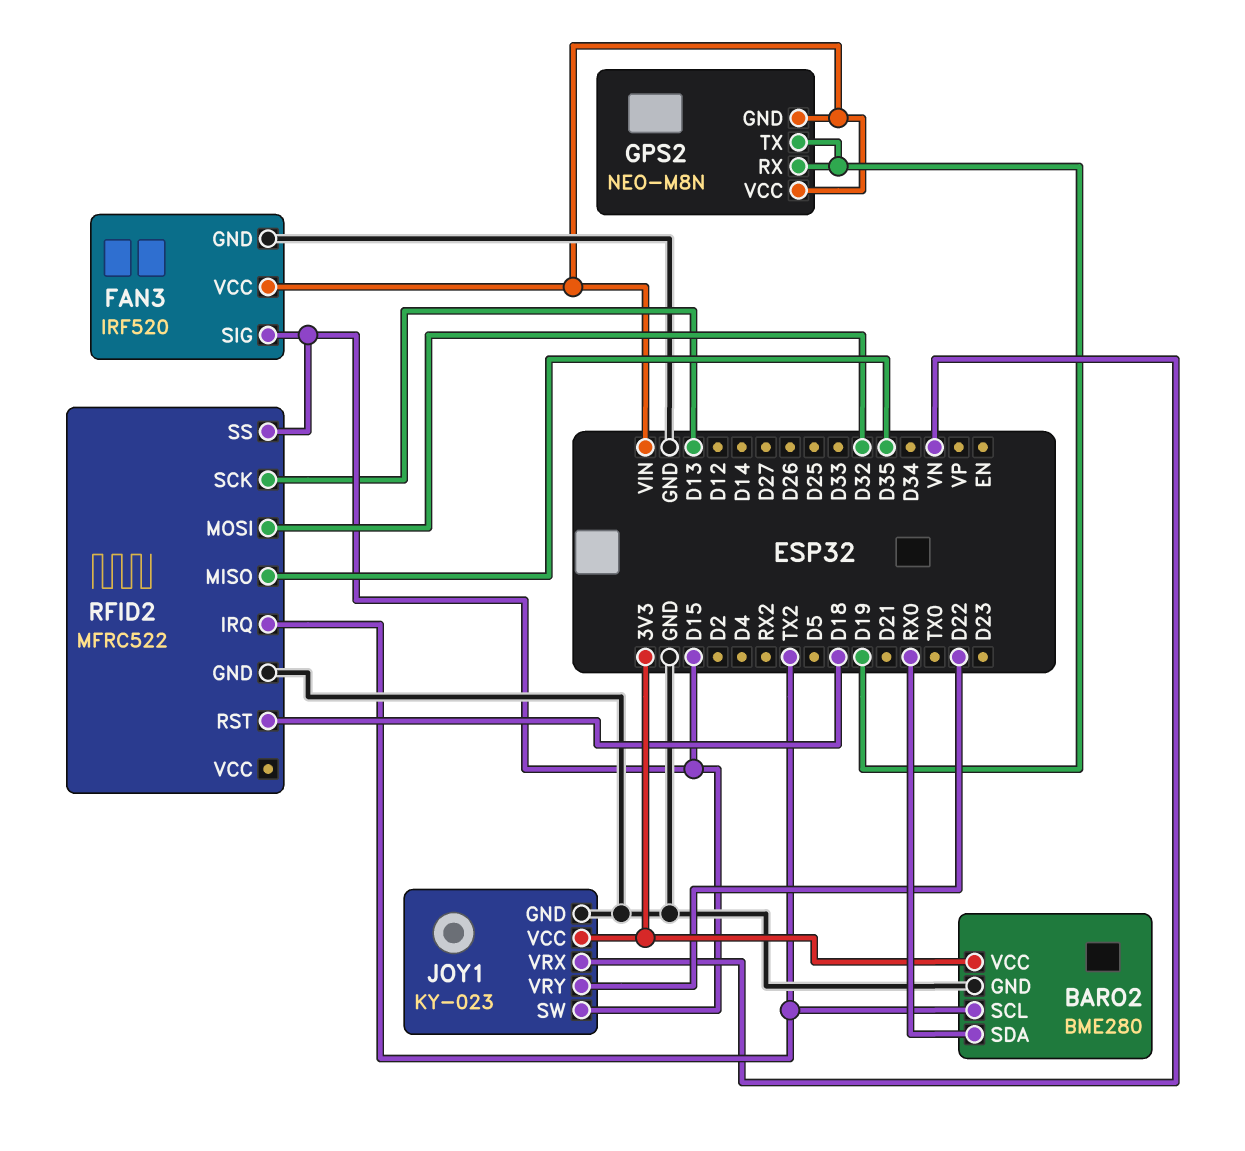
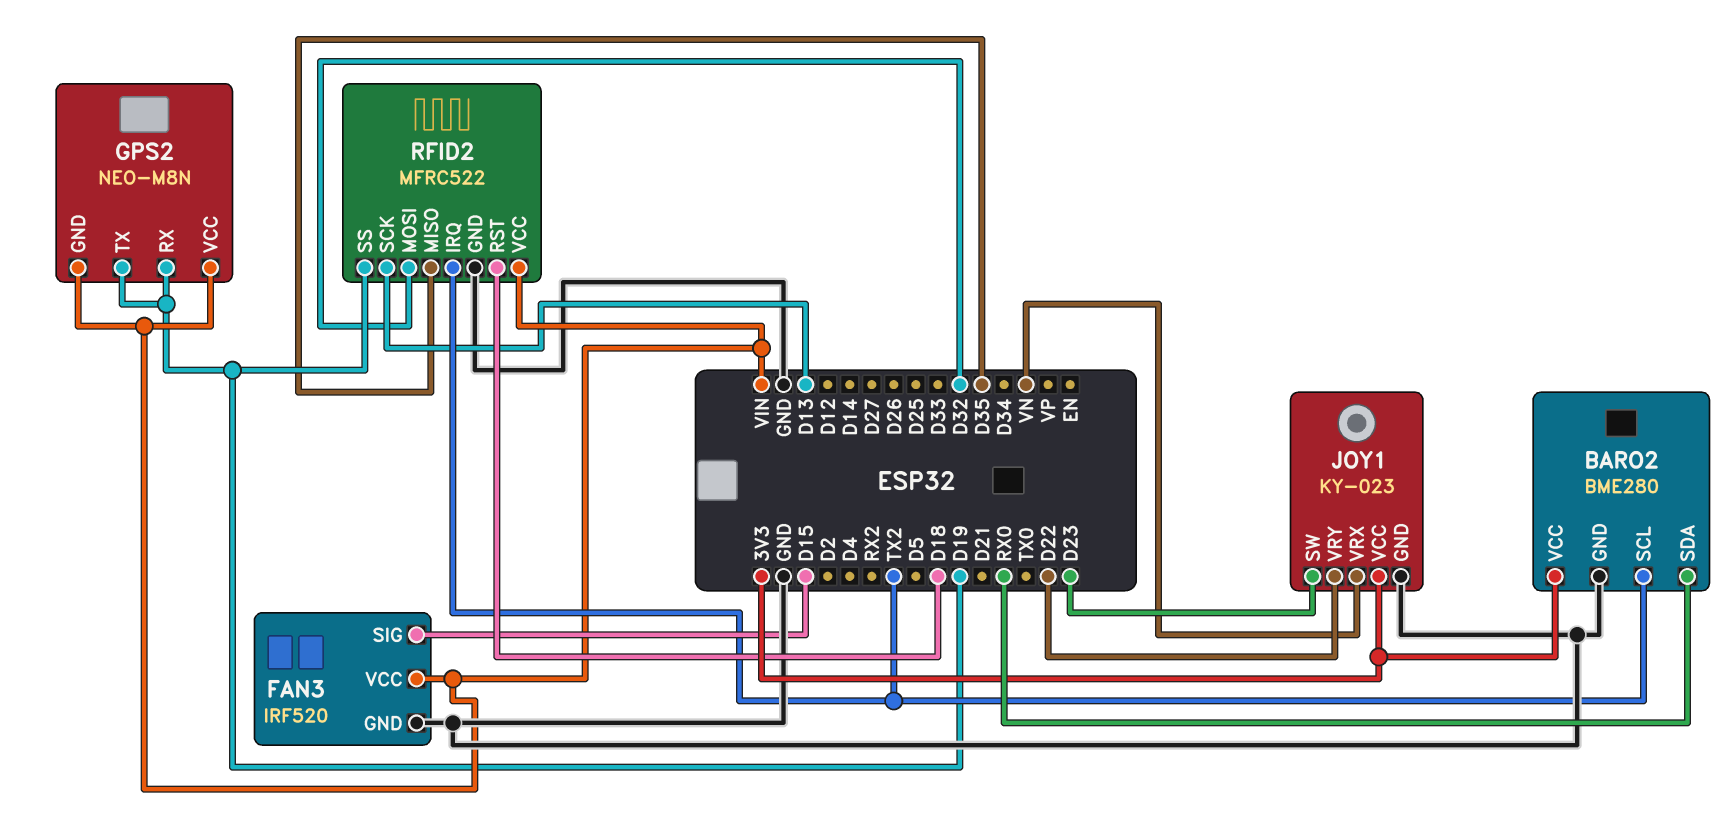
JOY1 pin SW: D15 -> D23
RFID2 pin SS: D15 -> D19
RFID2 pin VCC: none -> VIN

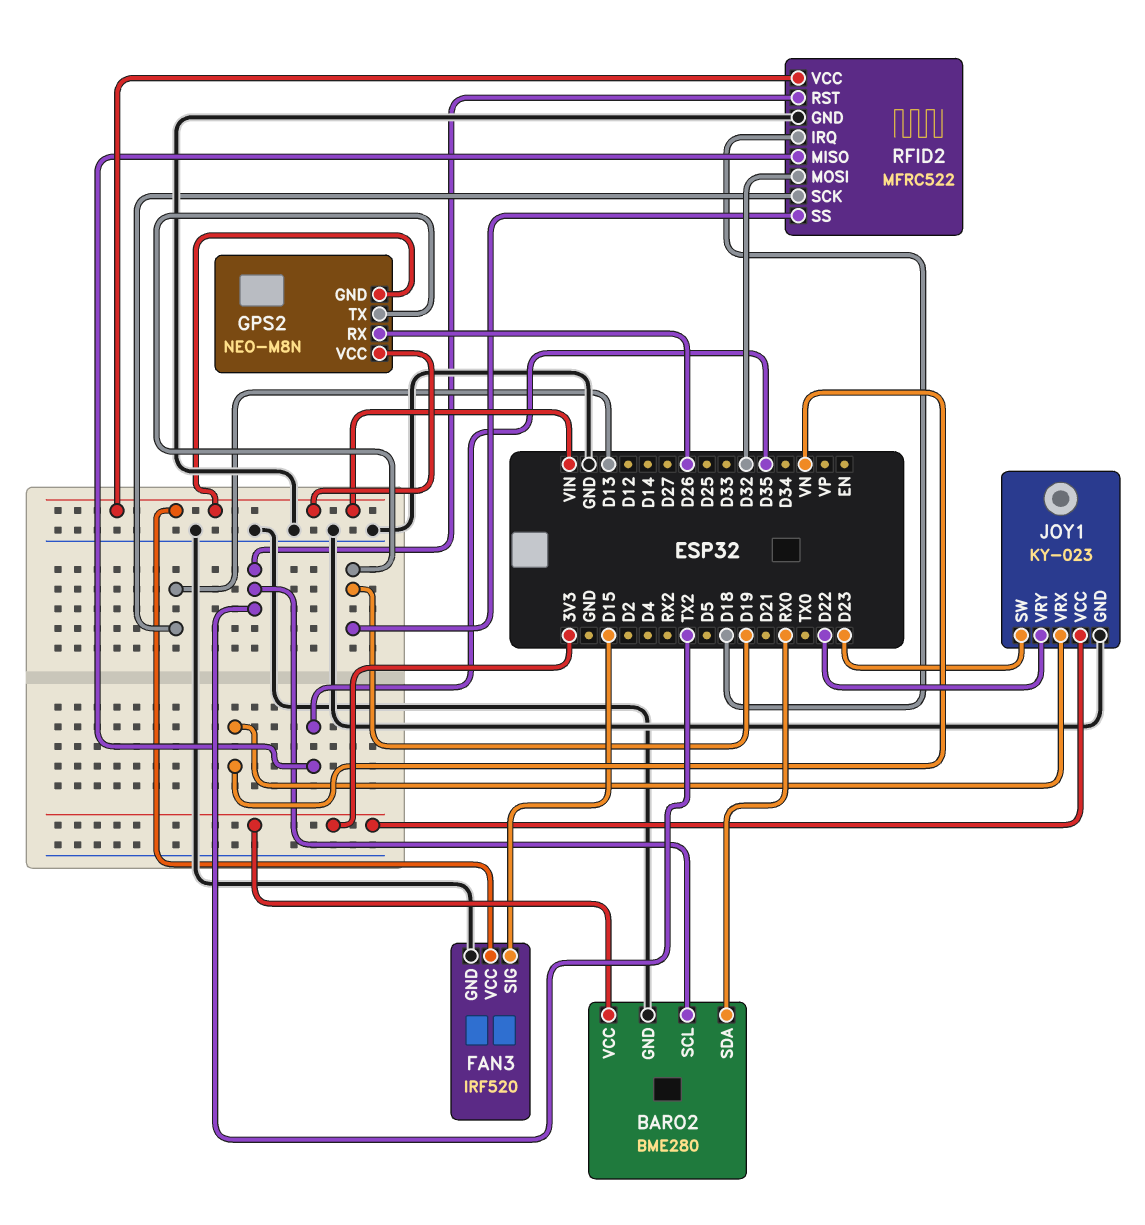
GPS2 pin RX: D19 -> D26
RFID2 pin IRQ: TX2 -> D18
RFID2 pin RST: D18 -> TX2

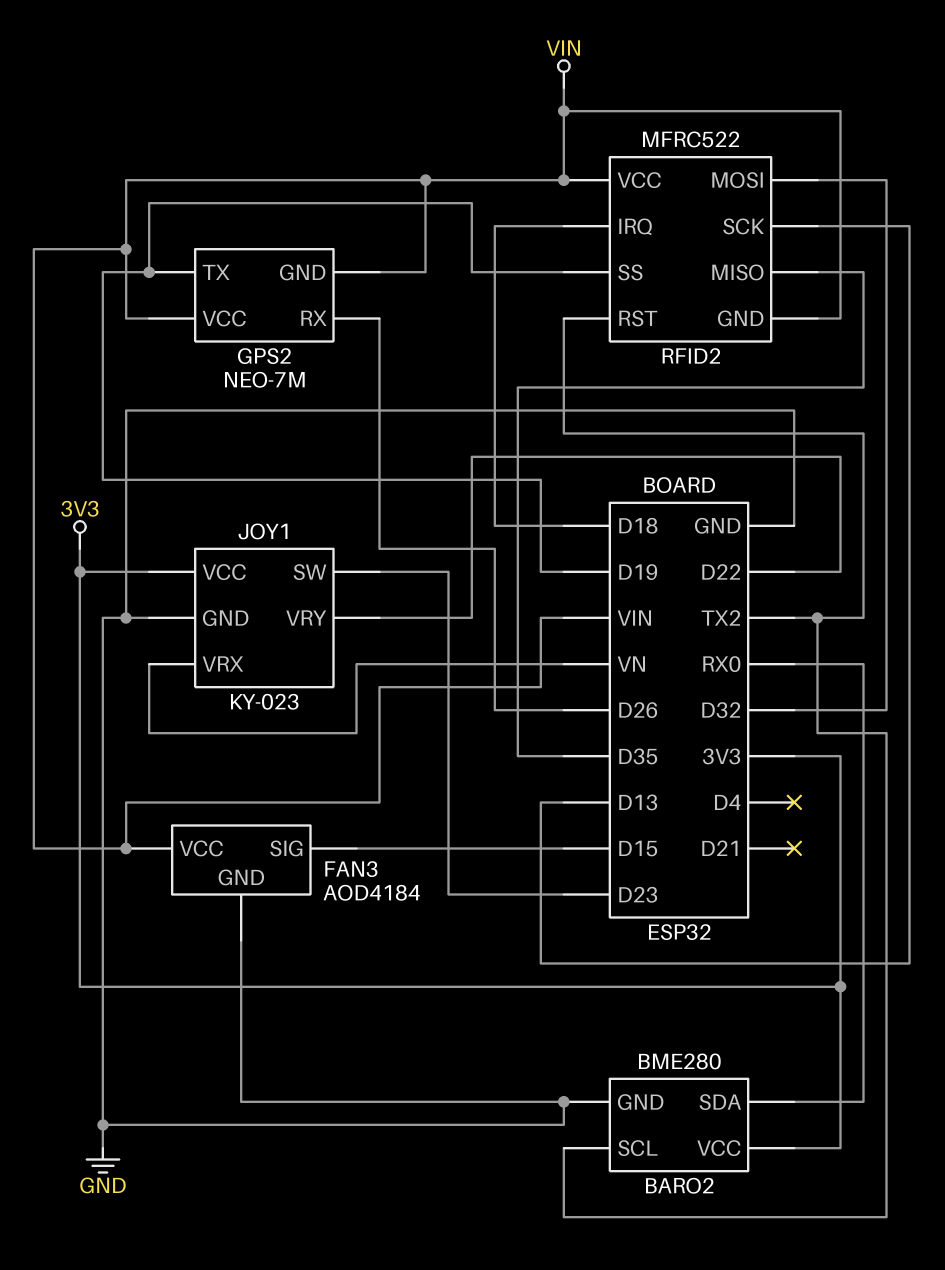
FAN3: IRF520 -> AOD4184
GPS2: NEO-M8N -> NEO-7M
RFID2 pin GND: GND -> VIN

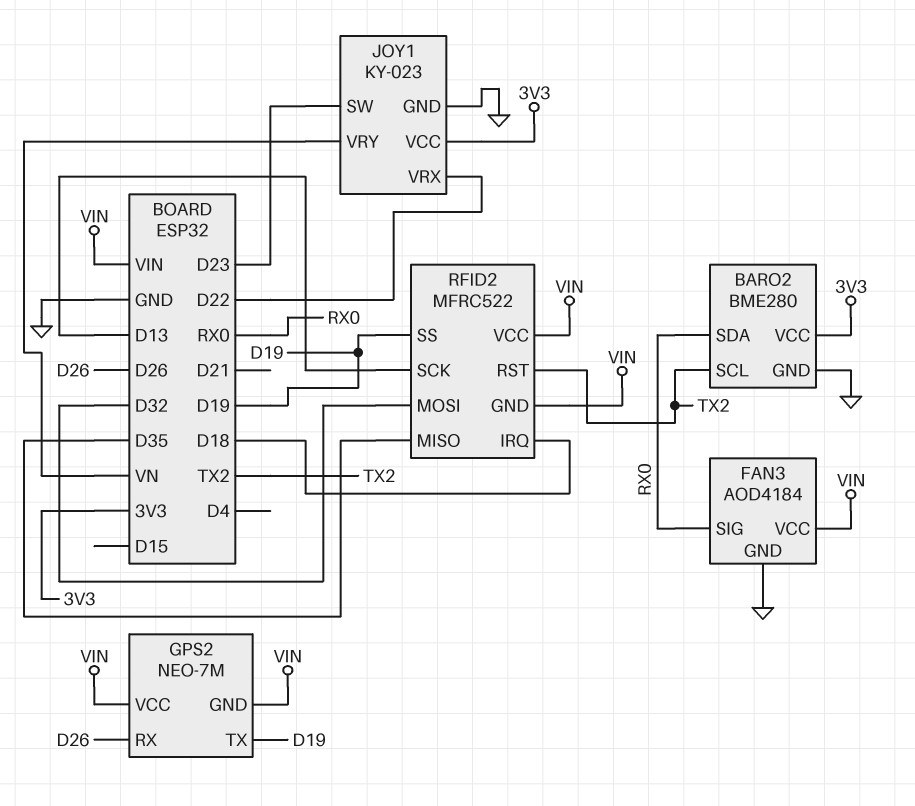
FAN3 pin SIG: D15 -> RX0
JOY1 pin VRX: VN -> D22
JOY1 pin VRY: D22 -> VN

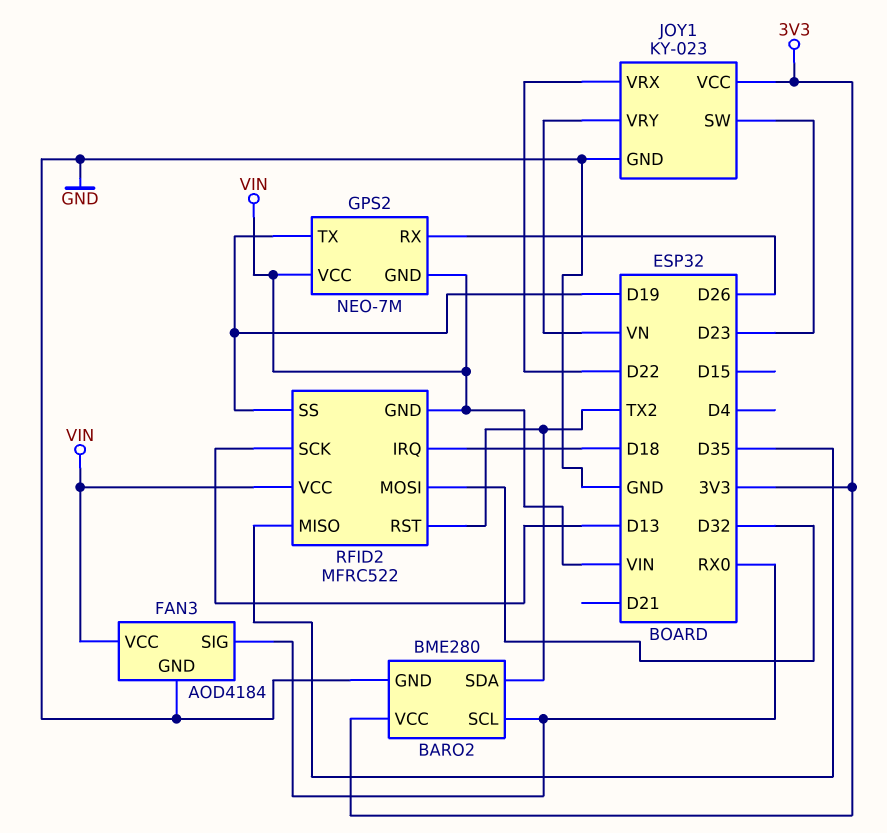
BARO2 pin SCL: TX2 -> RX0
BARO2 pin SDA: RX0 -> TX2

